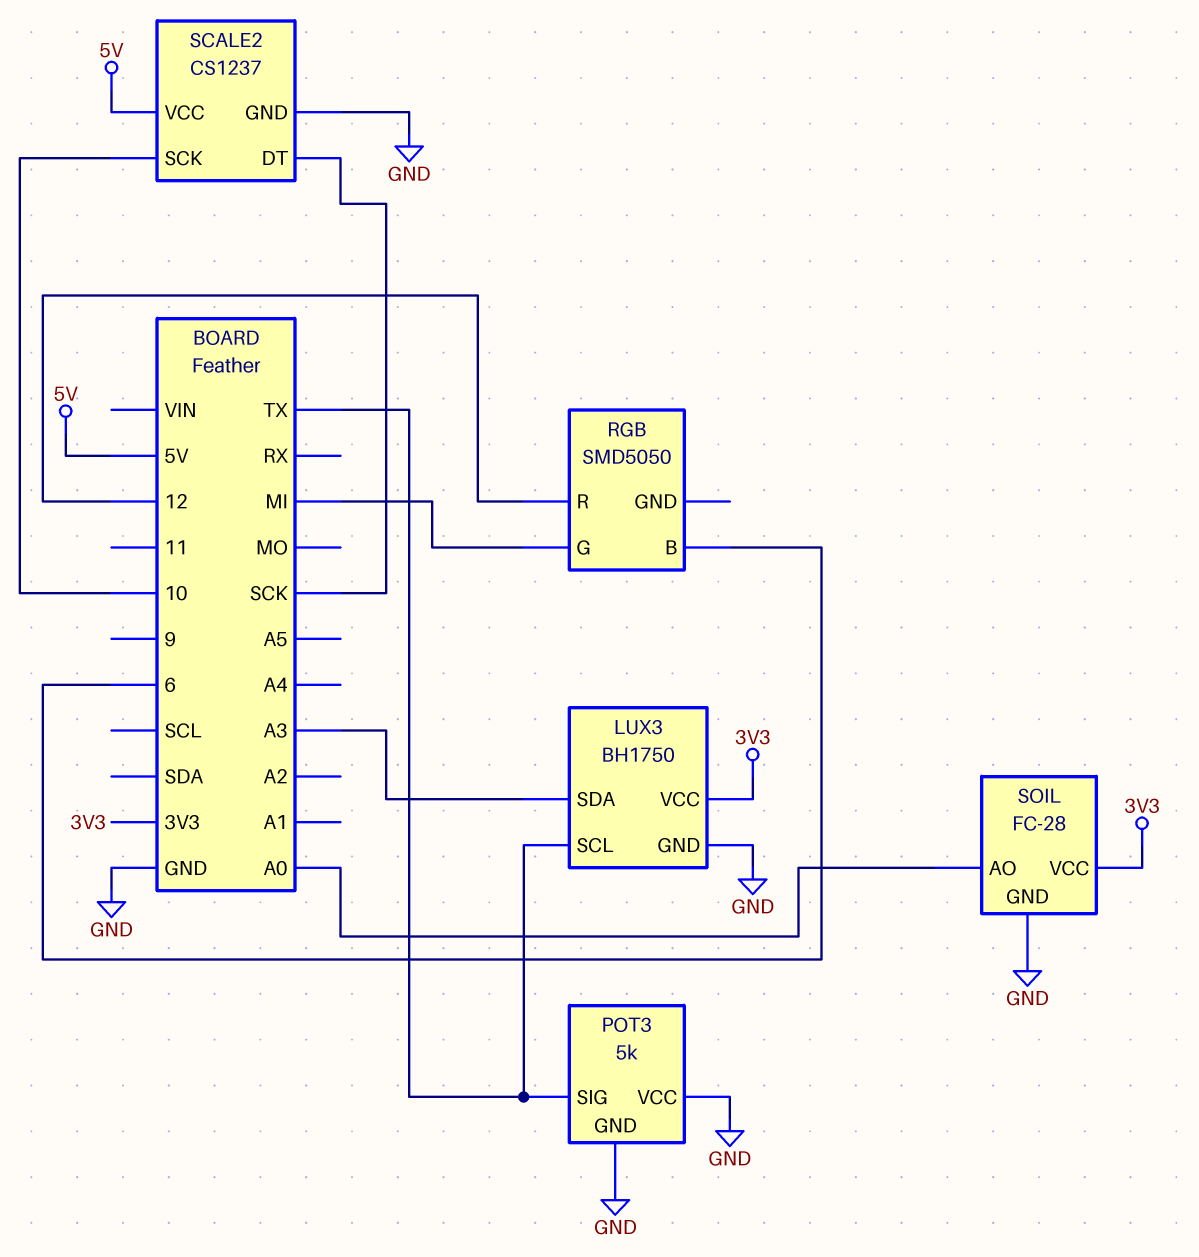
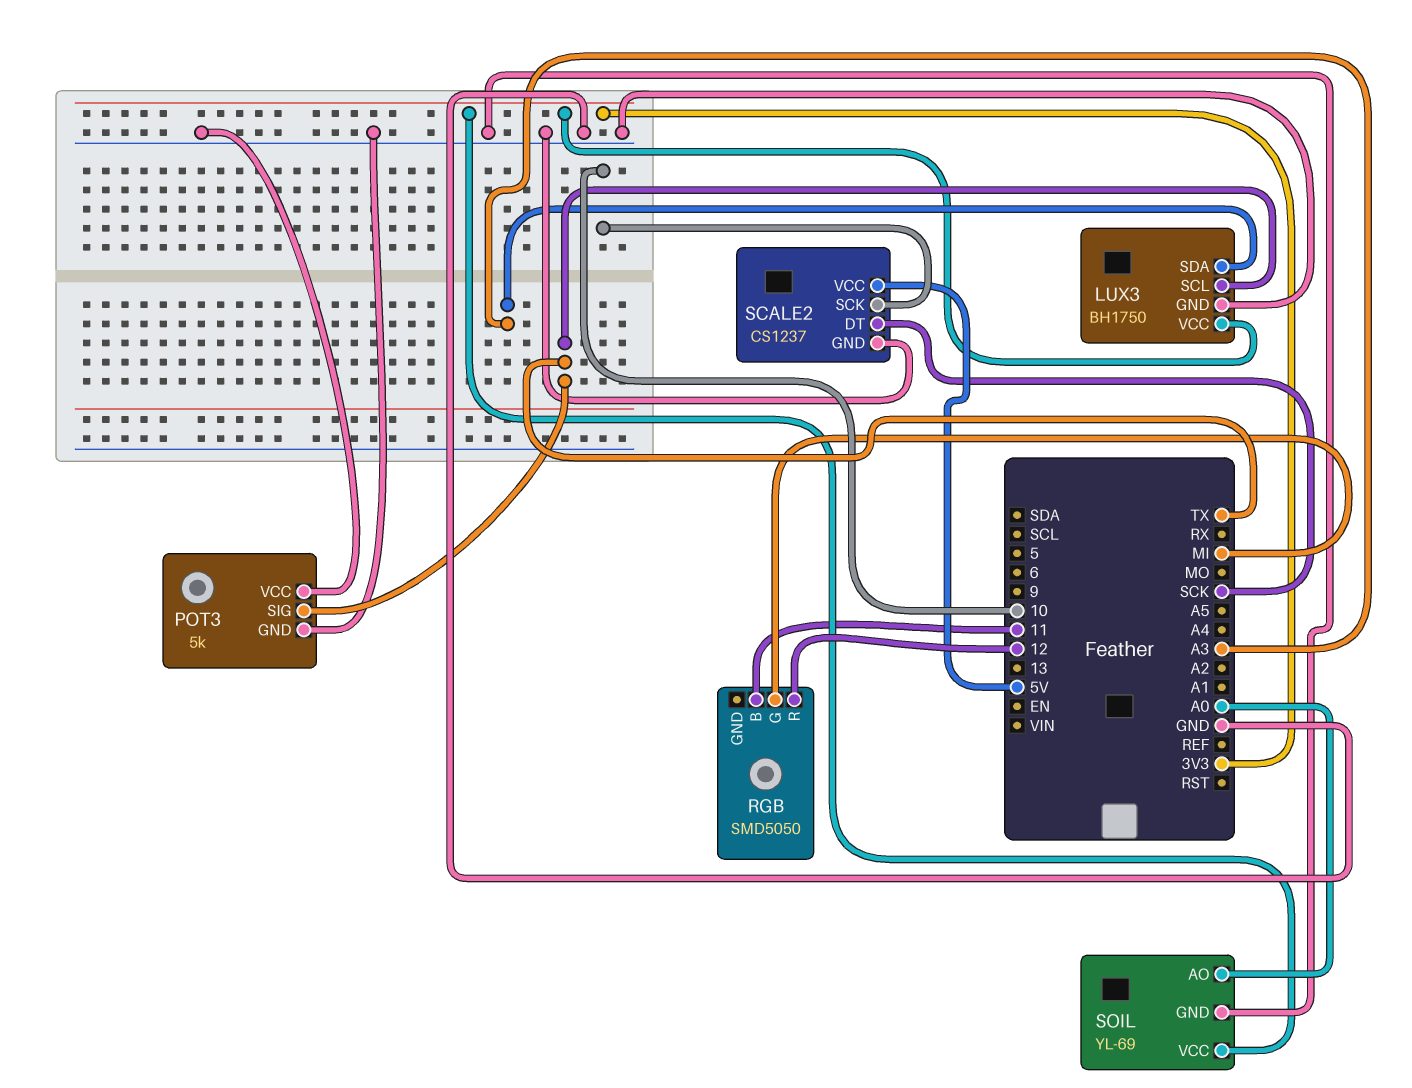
RGB pin B: 6 -> 11
SOIL: FC-28 -> YL-69

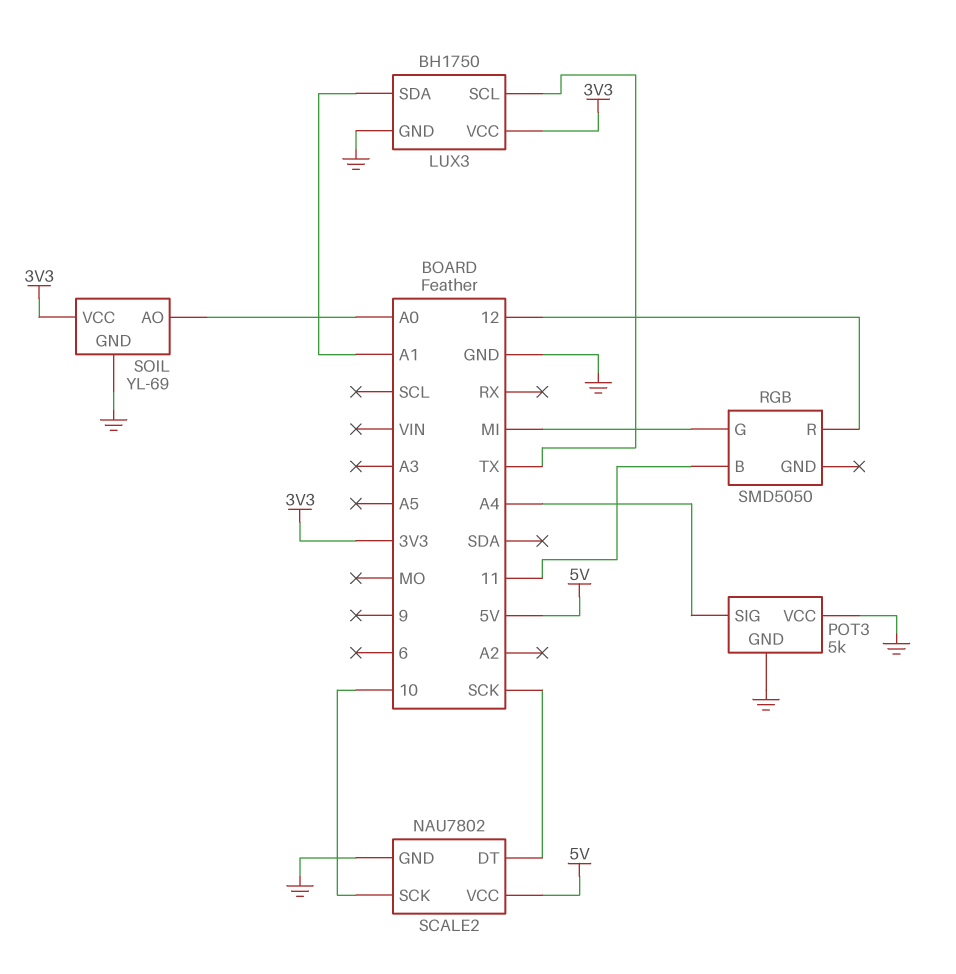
LUX3 pin SDA: A3 -> A1
POT3 pin SIG: TX -> A4
SCALE2: CS1237 -> NAU7802

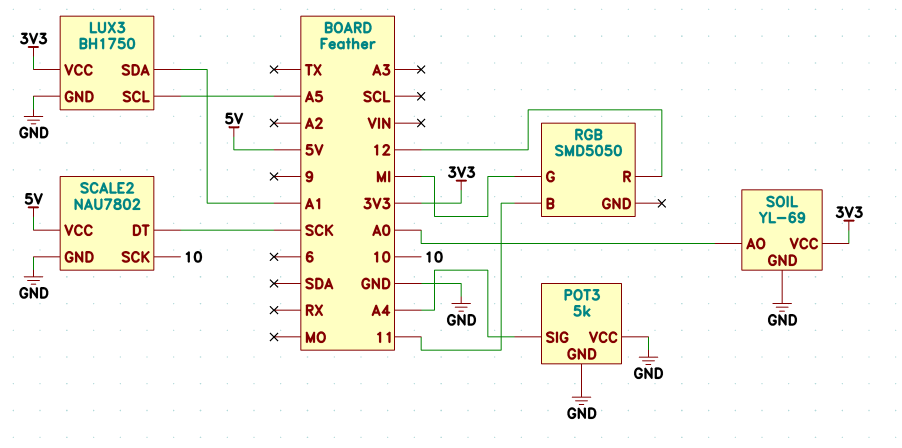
LUX3 pin SCL: TX -> A5

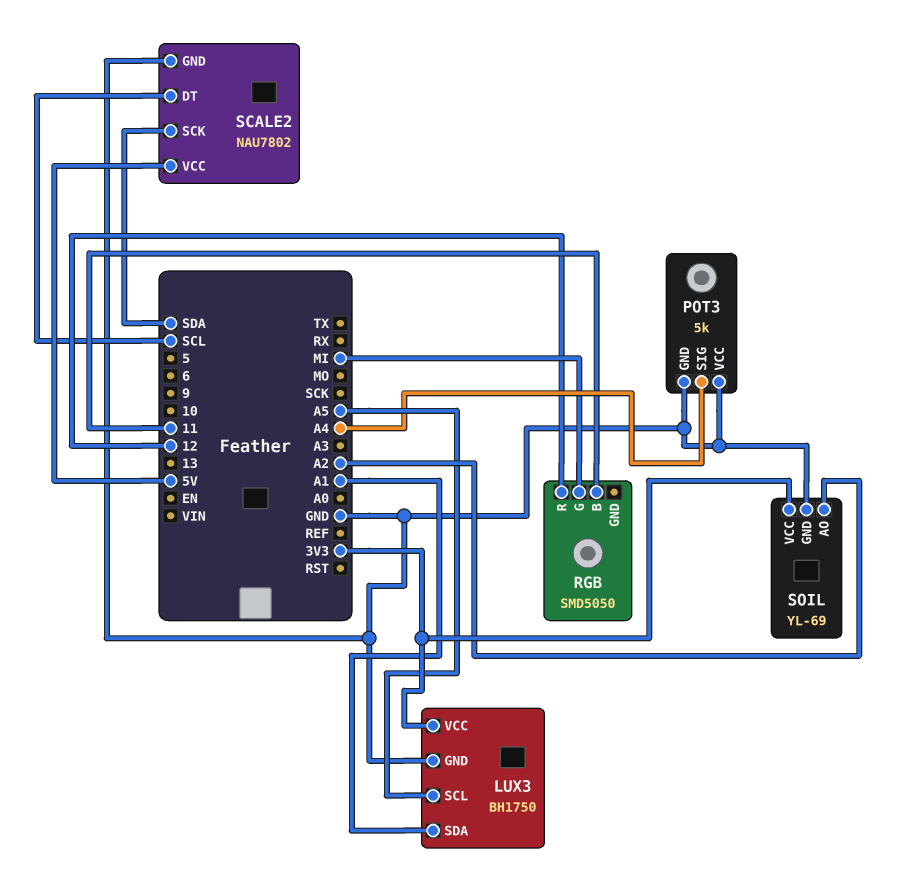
SCALE2 pin DT: SCK -> SCL
SCALE2 pin SCK: 10 -> SDA
SOIL pin AO: A0 -> A2

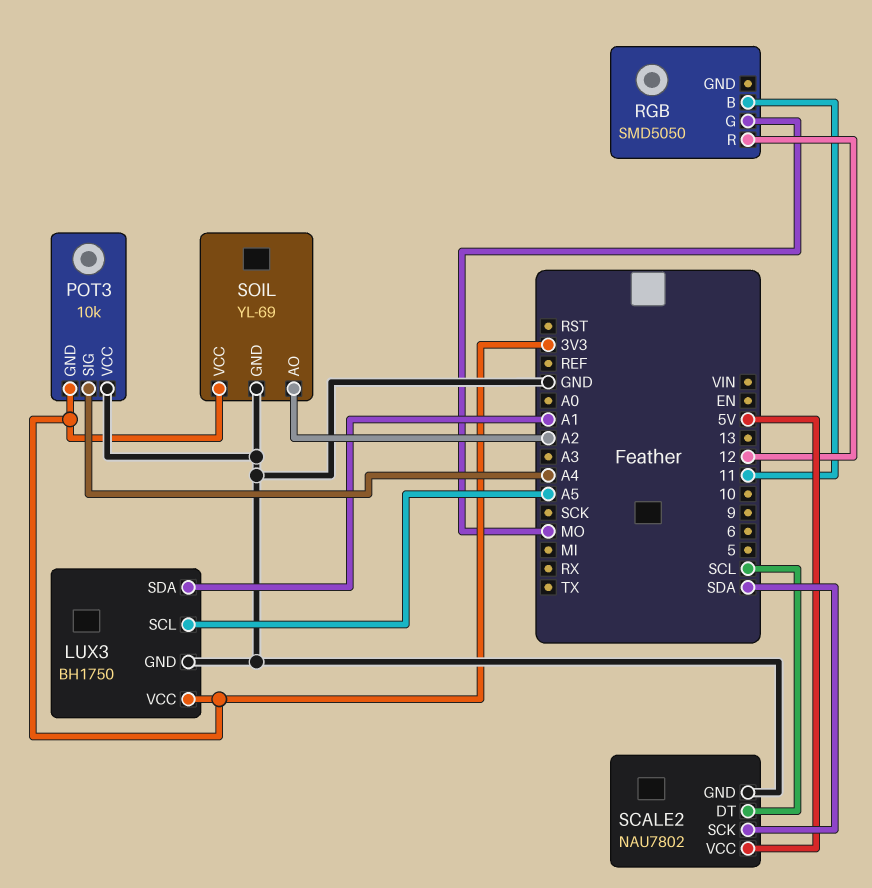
POT3: 5k -> 10k
POT3 pin GND: GND -> 3V3
RGB pin G: MI -> MO

